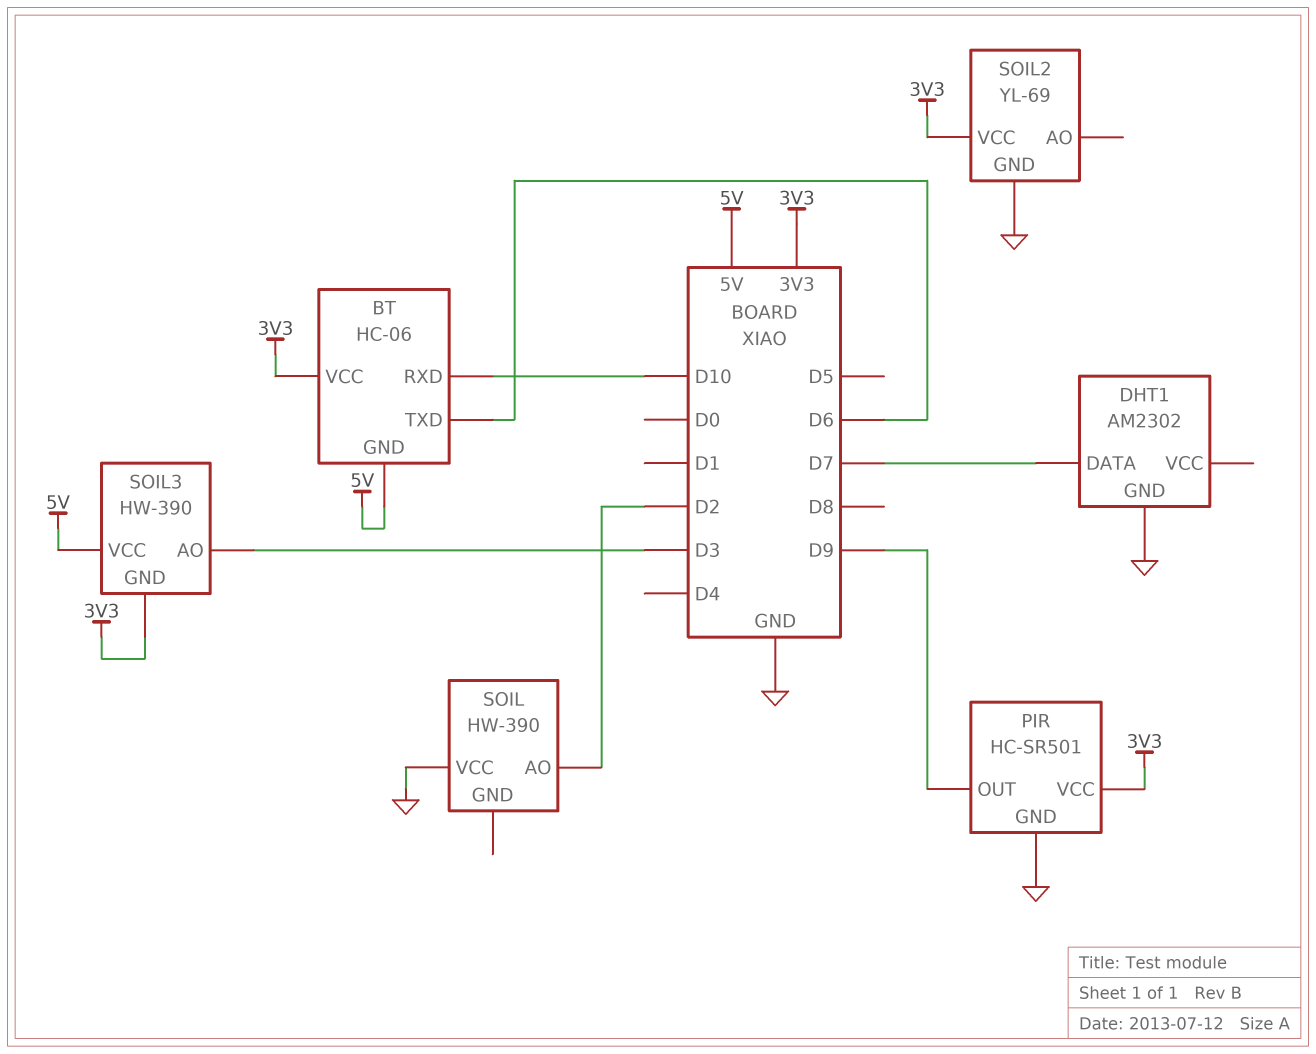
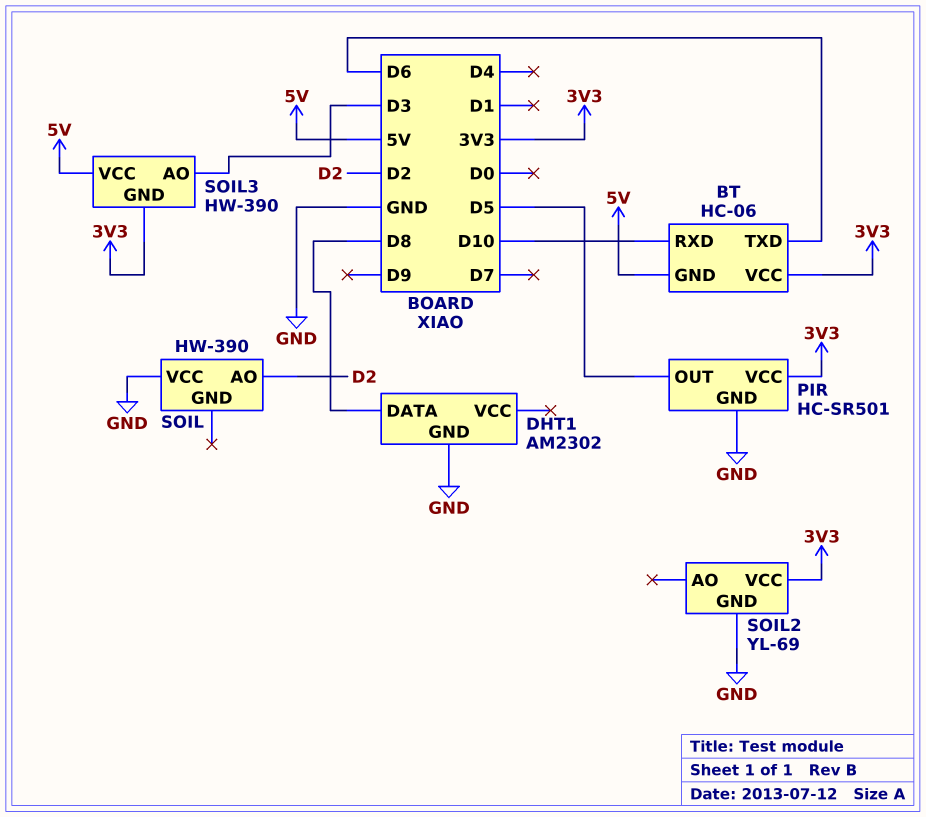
DHT1 pin DATA: D7 -> D8
PIR pin OUT: D9 -> D5

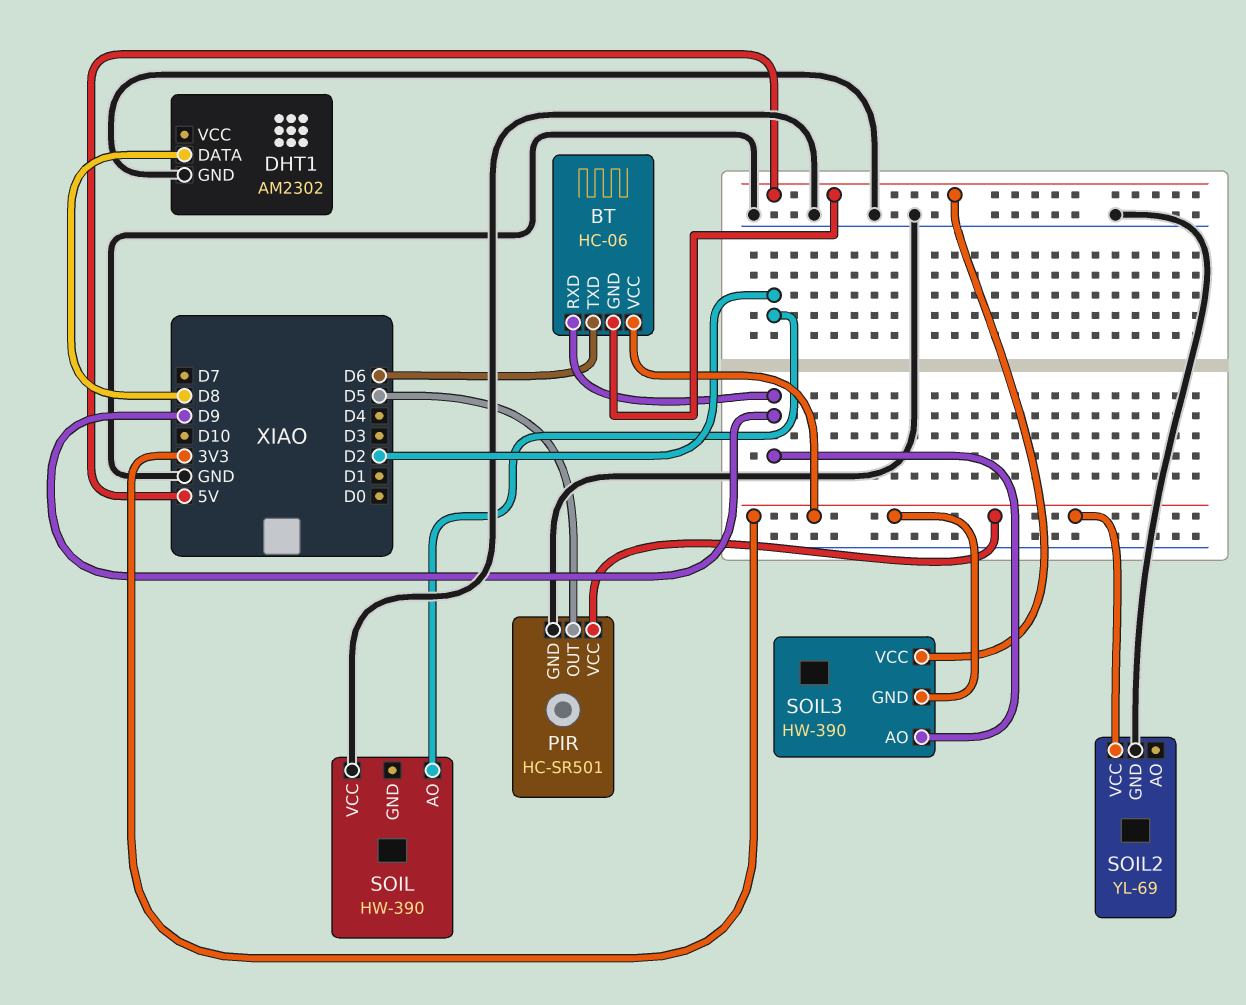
BT pin RXD: D10 -> D9
SOIL3 pin AO: D3 -> D9

